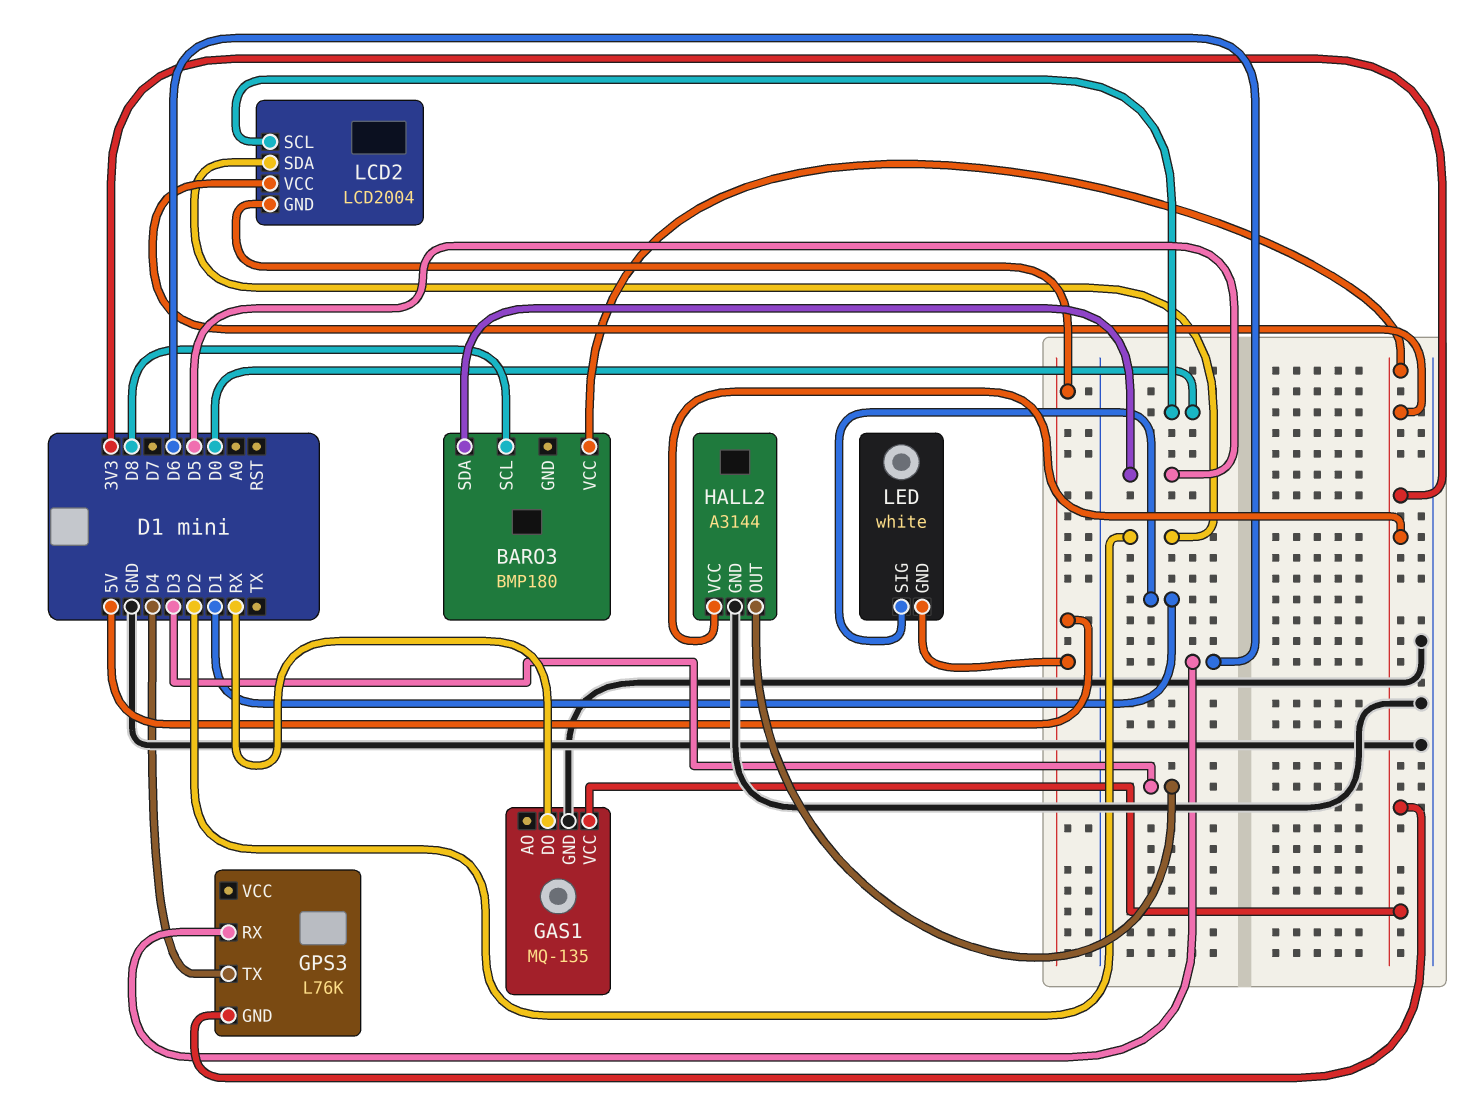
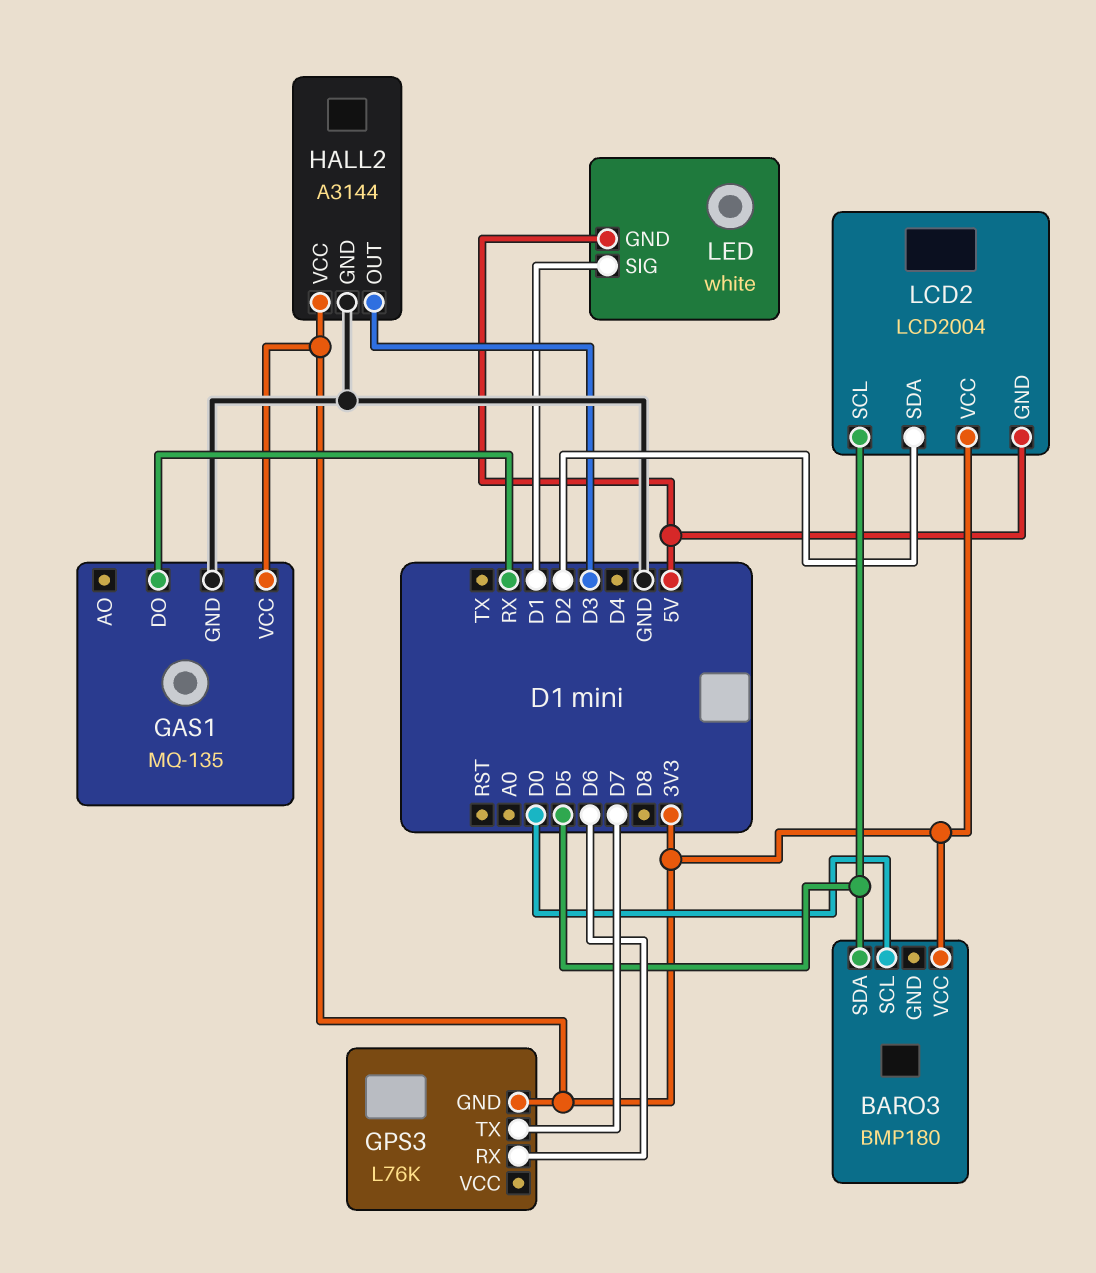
BARO3 pin SCL: D8 -> D0
GPS3 pin TX: D4 -> D7
LCD2 pin SCL: D0 -> D5

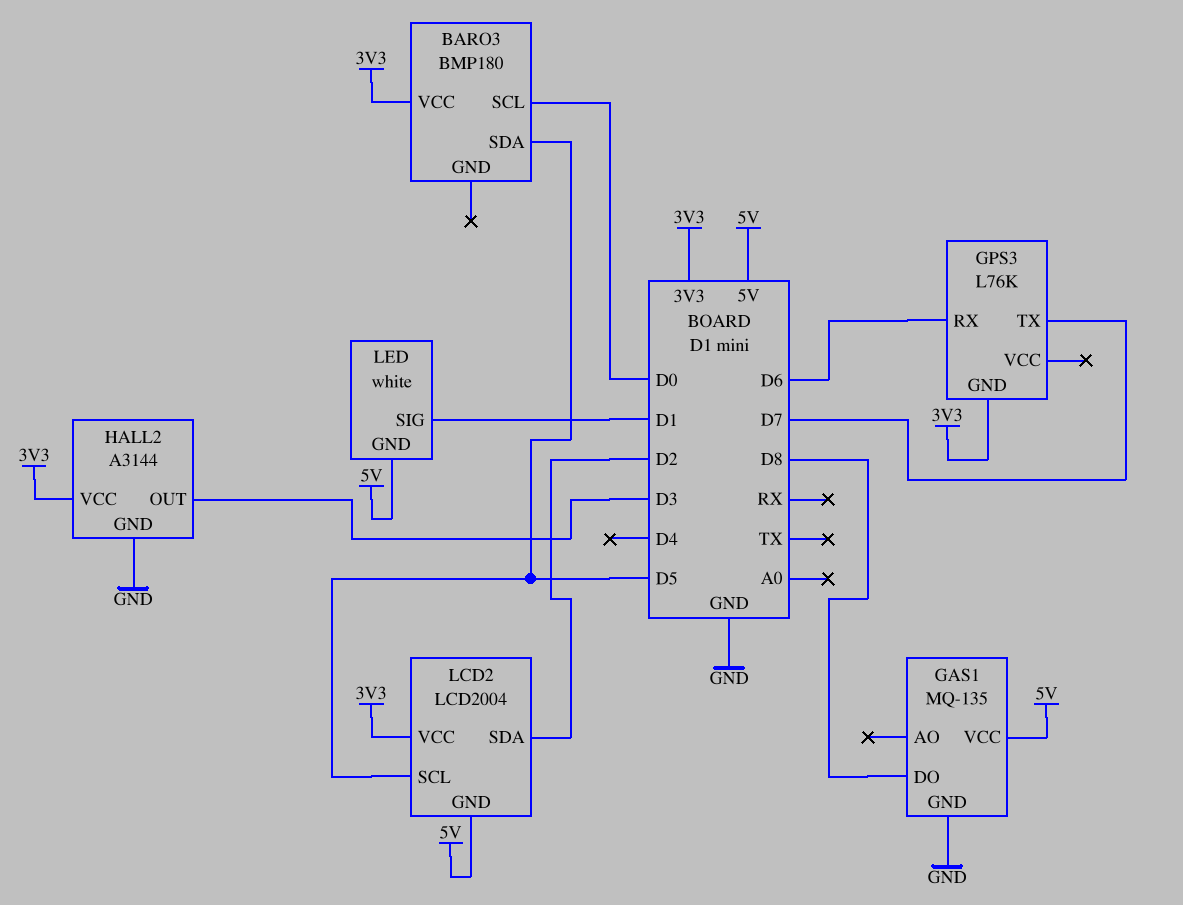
GAS1 pin DO: RX -> D8
GAS1 pin VCC: 3V3 -> 5V

